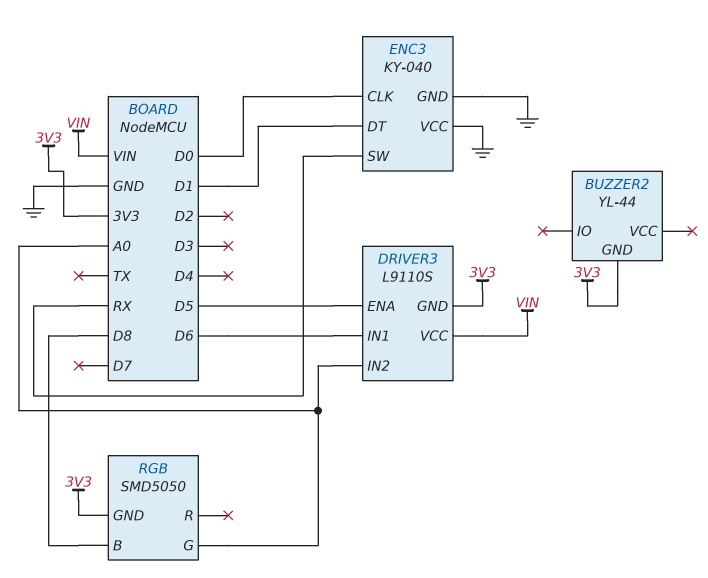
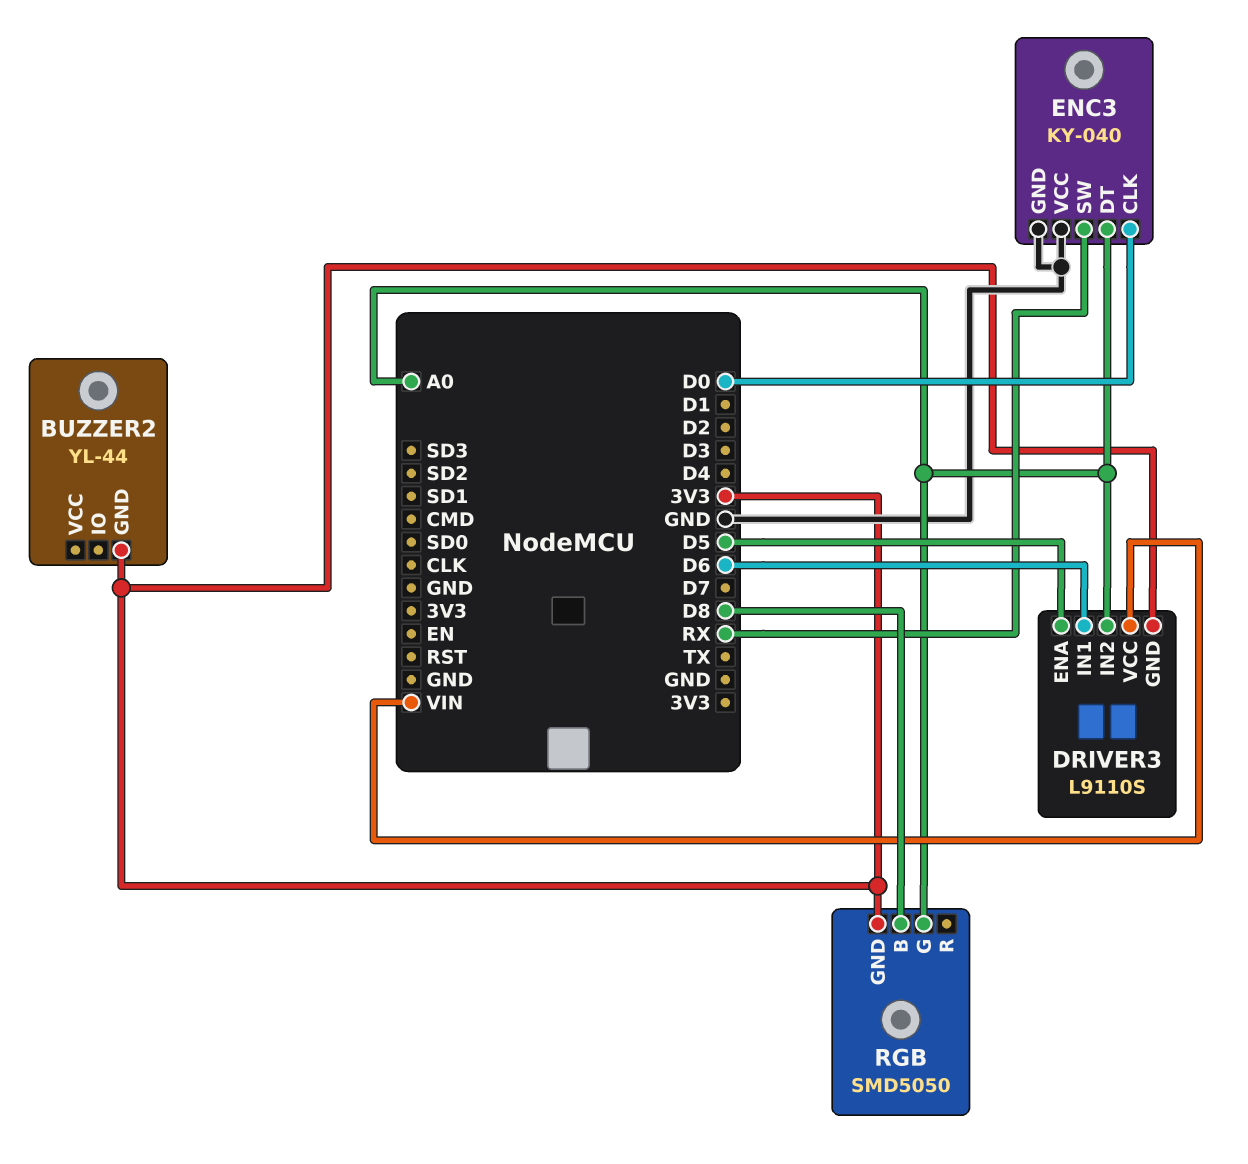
ENC3 pin DT: D1 -> A0

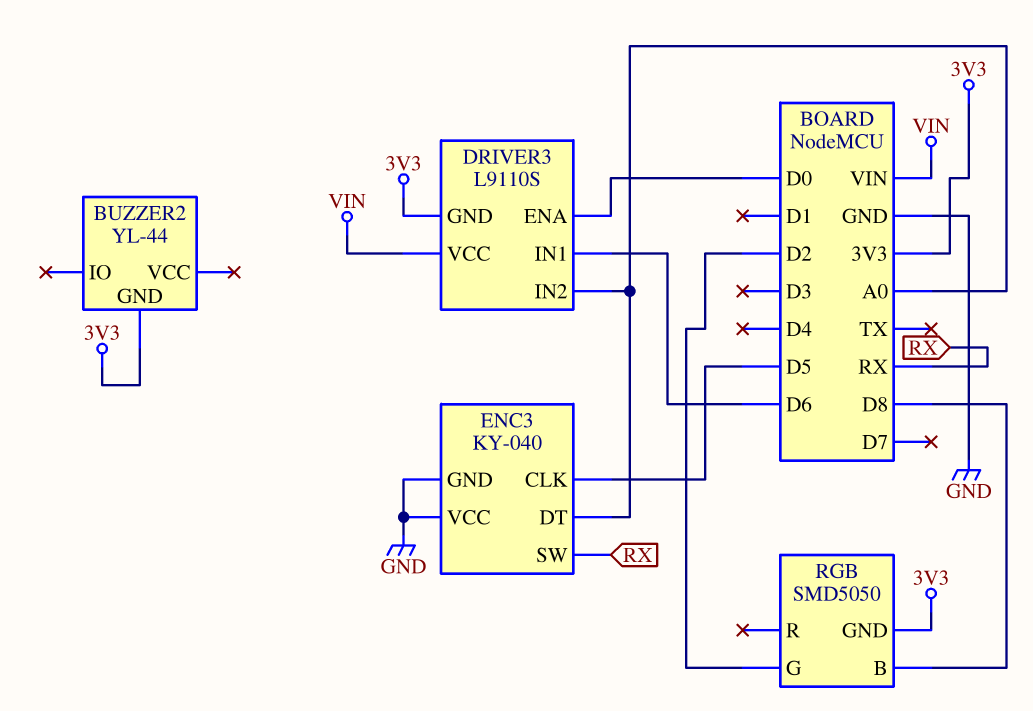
DRIVER3 pin ENA: D5 -> D0
ENC3 pin CLK: D0 -> D5
RGB pin G: A0 -> D2

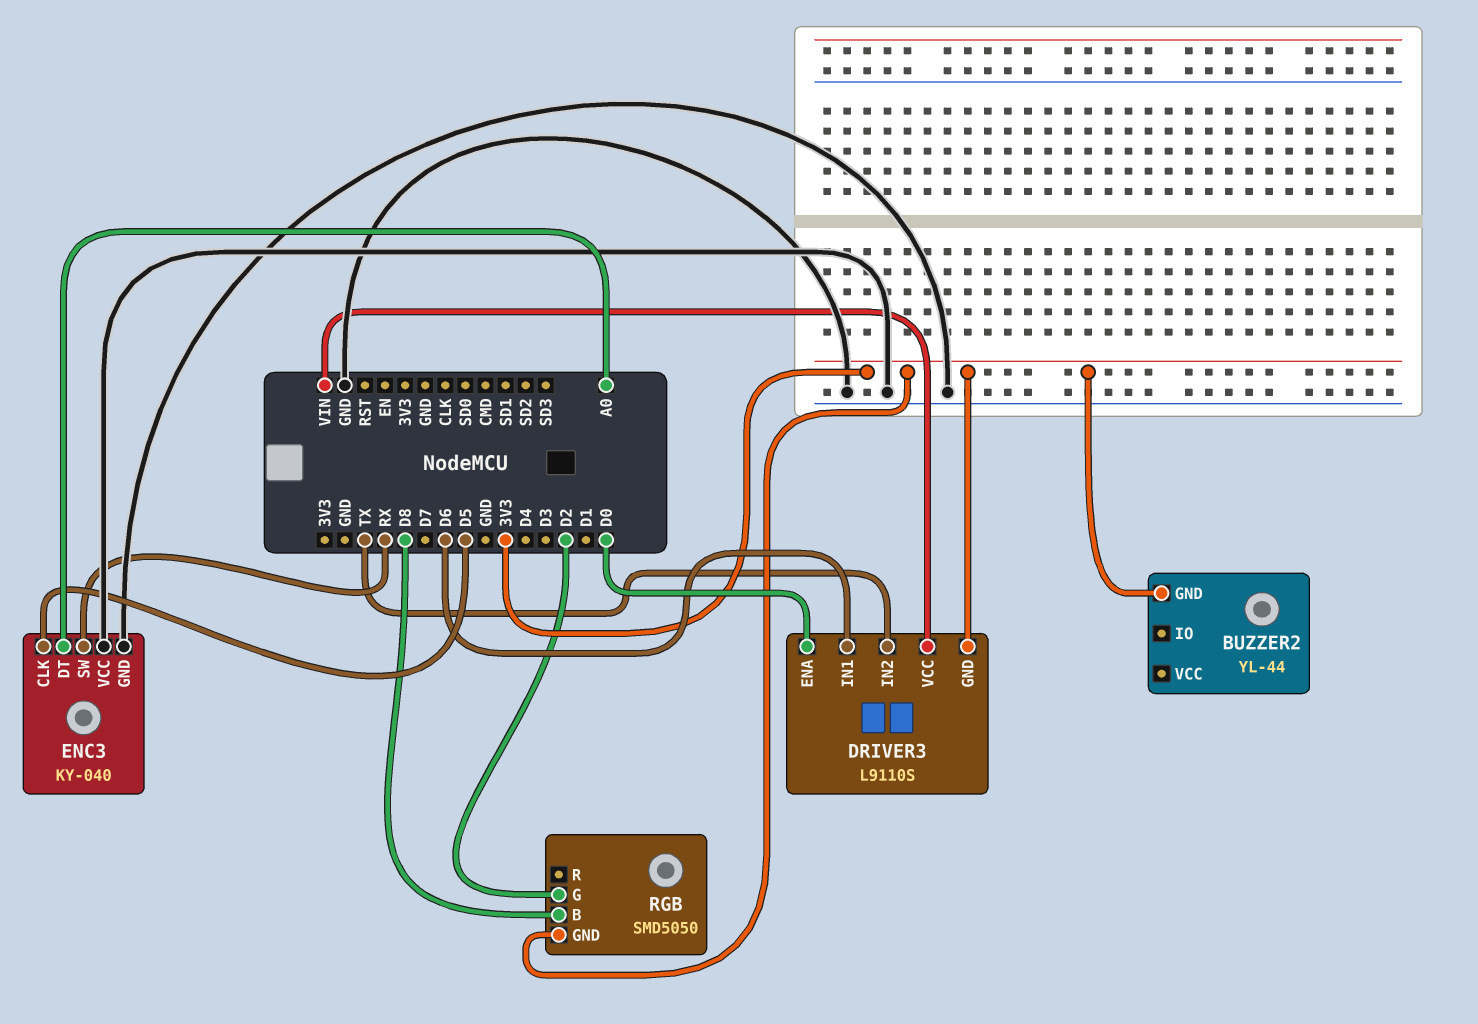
DRIVER3 pin IN2: A0 -> TX

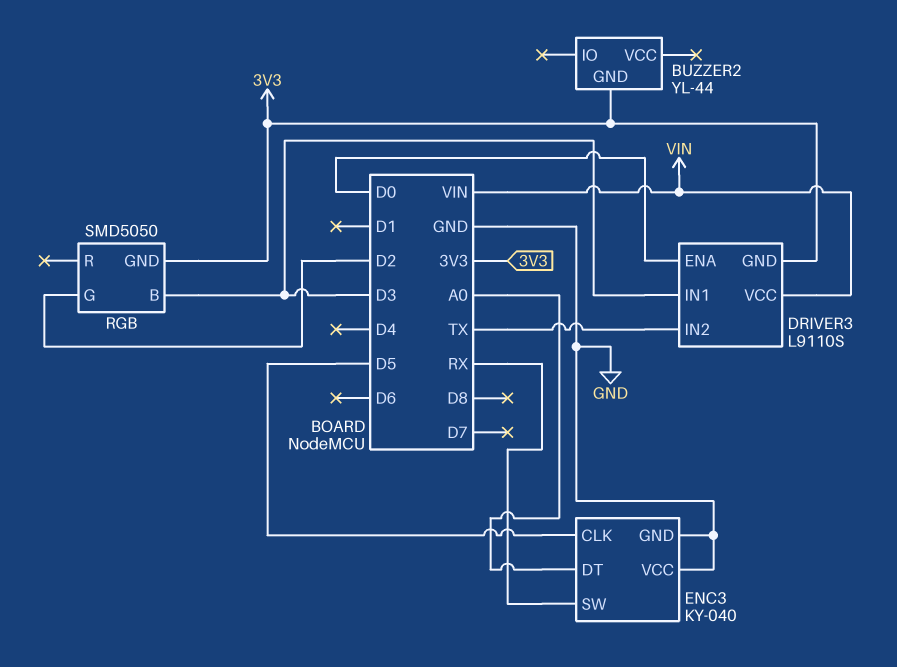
DRIVER3 pin IN1: D6 -> D3
RGB pin B: D8 -> D3

